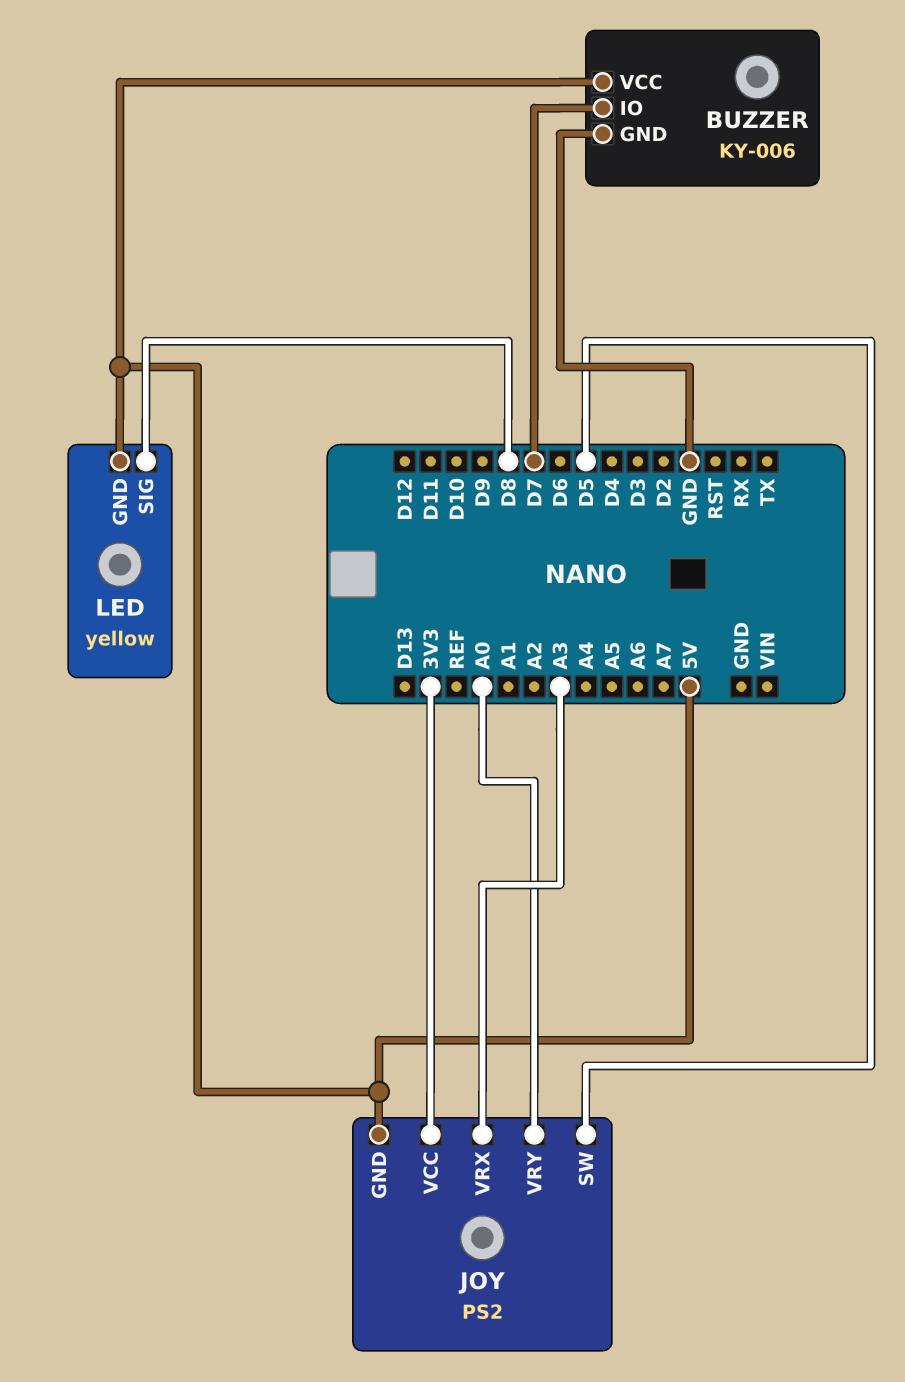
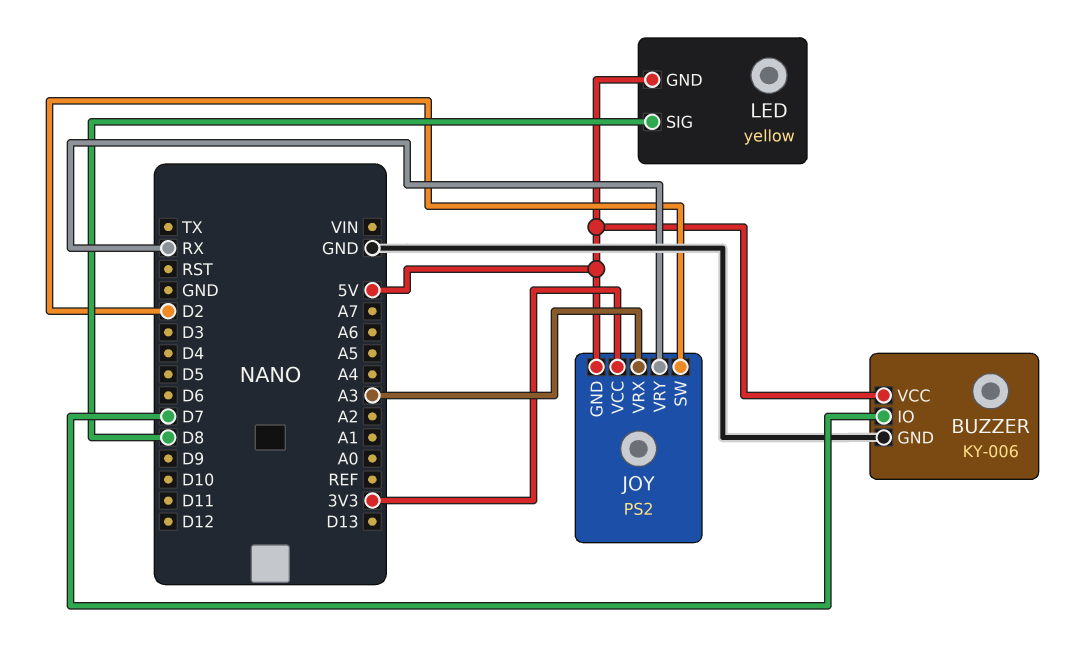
JOY pin SW: D5 -> D2
JOY pin VRY: A0 -> RX

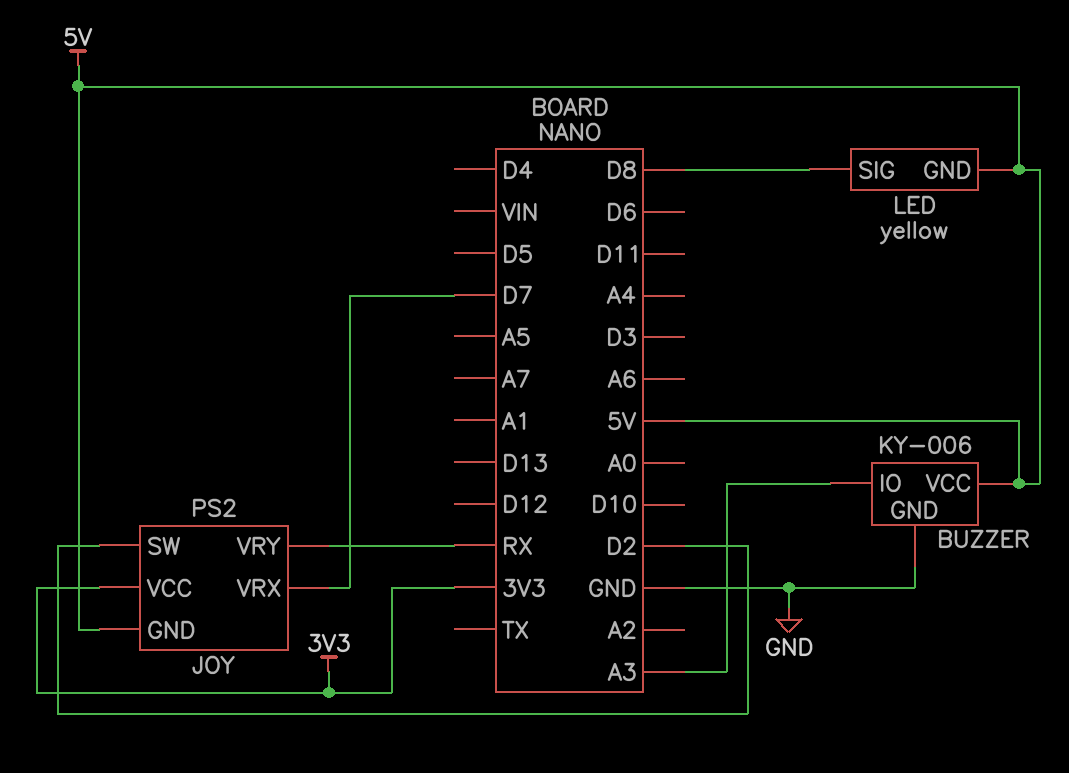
BUZZER pin IO: D7 -> A3
JOY pin VRX: A3 -> D7

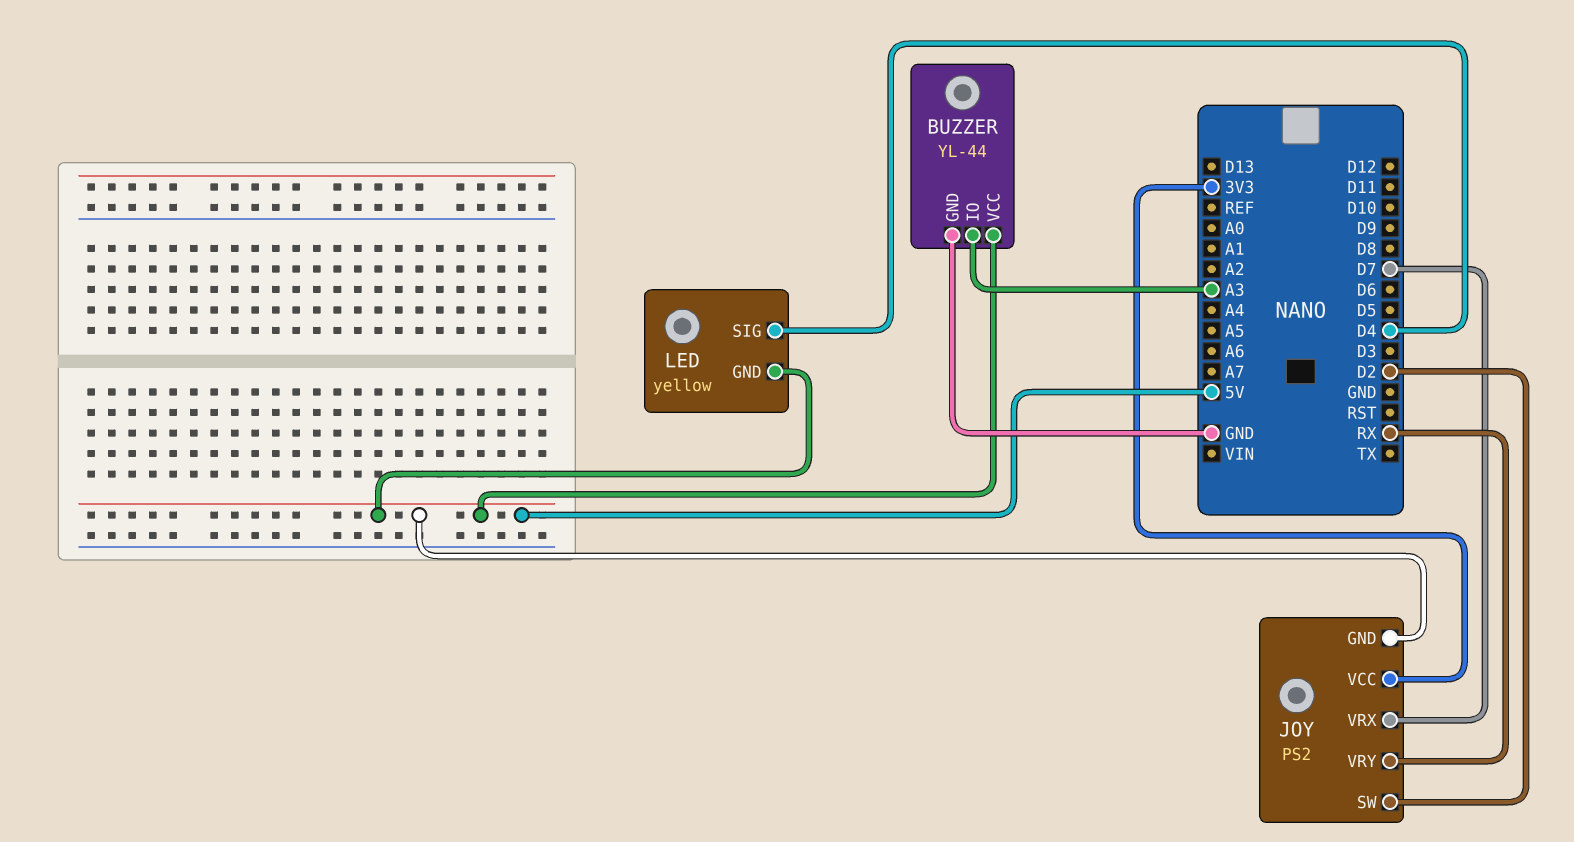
BUZZER: KY-006 -> YL-44
LED pin SIG: D8 -> D4

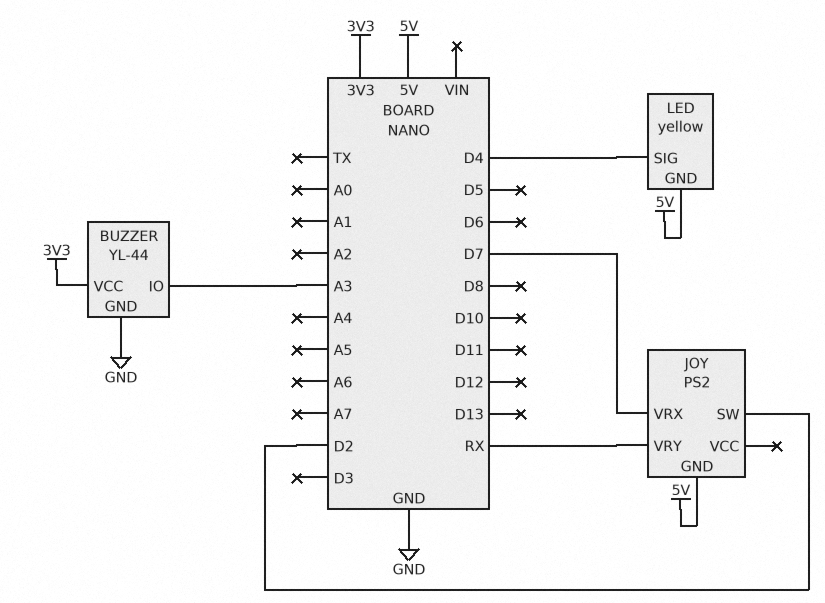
BUZZER pin VCC: 5V -> 3V3
JOY pin VCC: 3V3 -> none

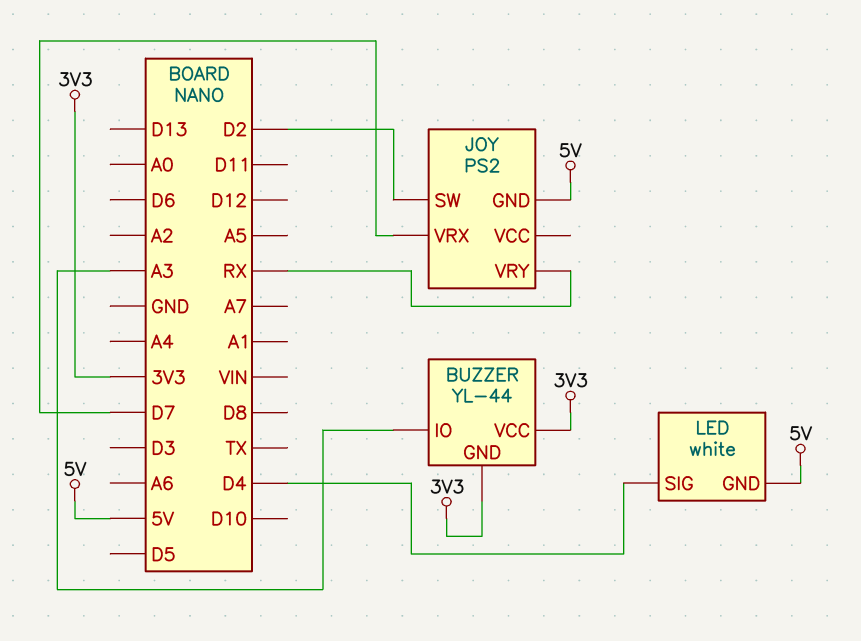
BUZZER pin GND: GND -> 3V3
LED: yellow -> white

